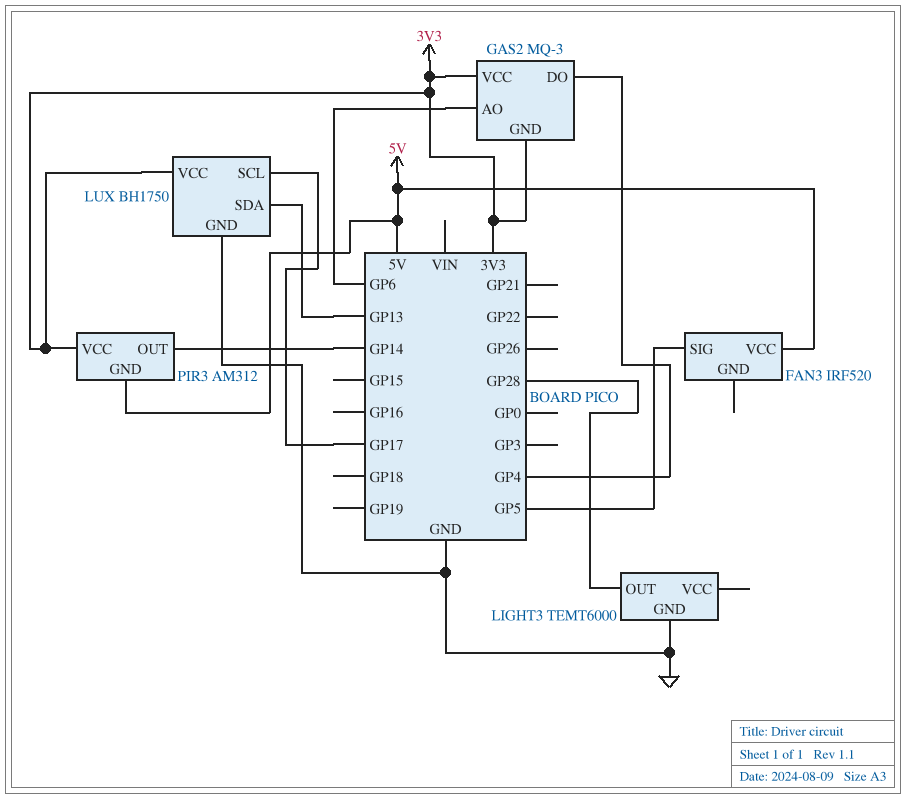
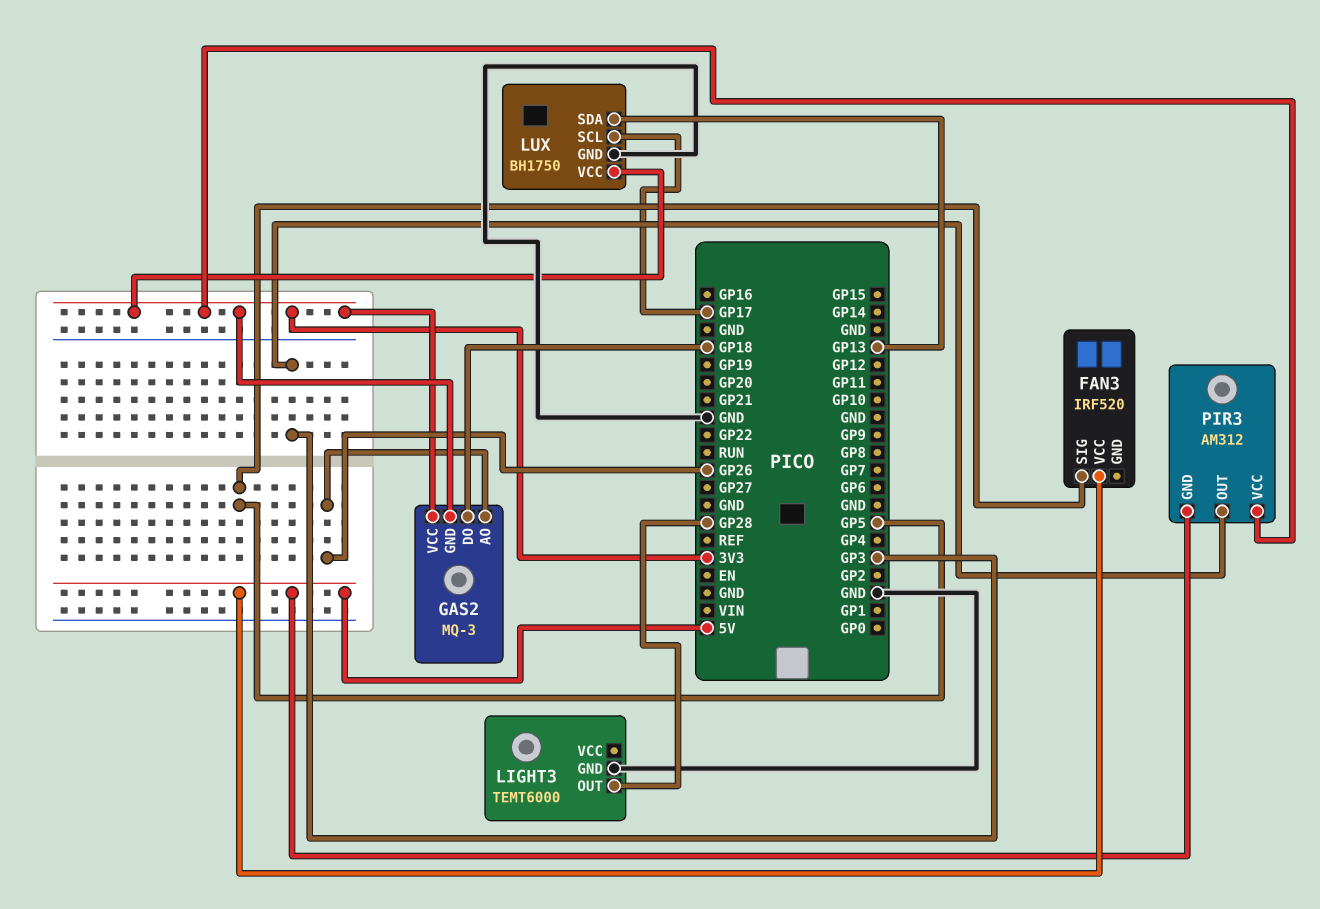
GAS2 pin AO: GP6 -> GP26
GAS2 pin DO: GP4 -> GP18
PIR3 pin OUT: GP14 -> GP3

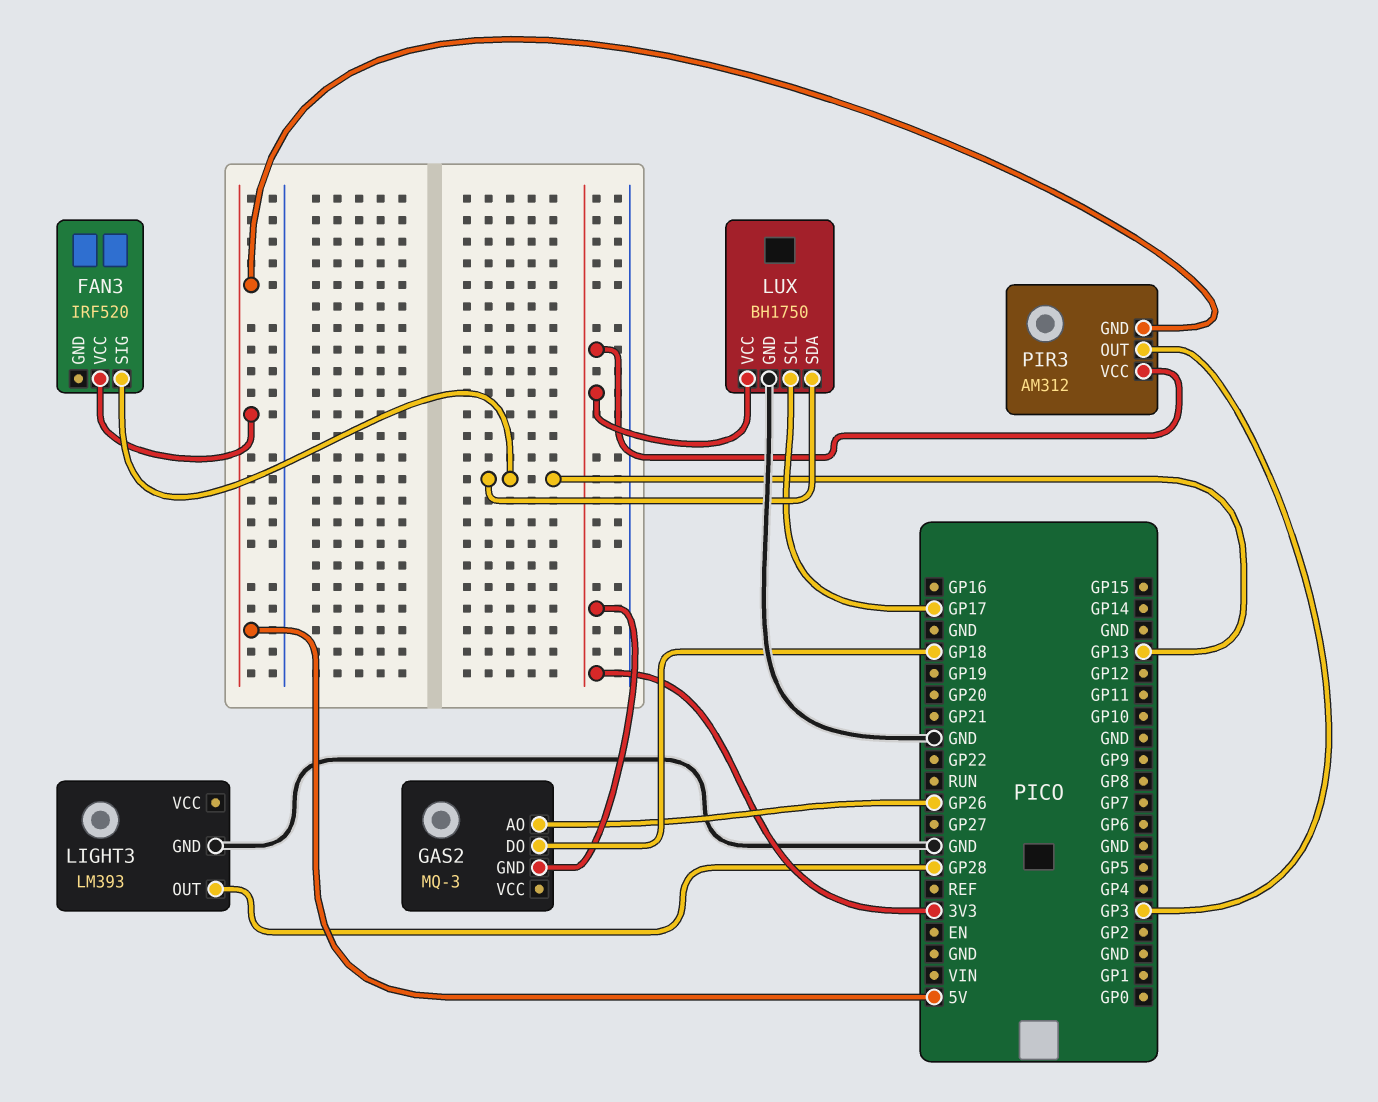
FAN3 pin SIG: GP5 -> GP13
GAS2 pin VCC: 3V3 -> none
LIGHT3: TEMT6000 -> LM393

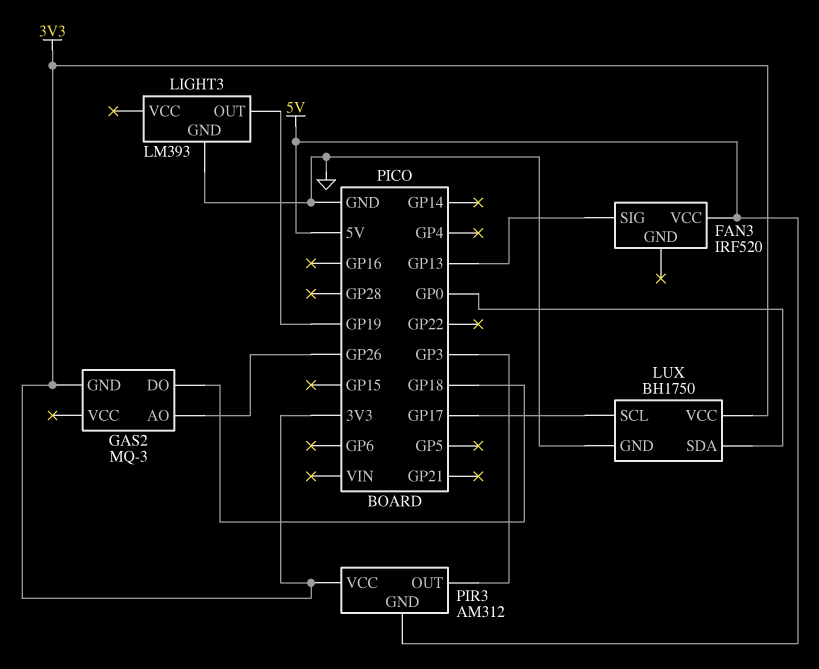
LIGHT3 pin OUT: GP28 -> GP19
LUX pin SDA: GP13 -> GP0

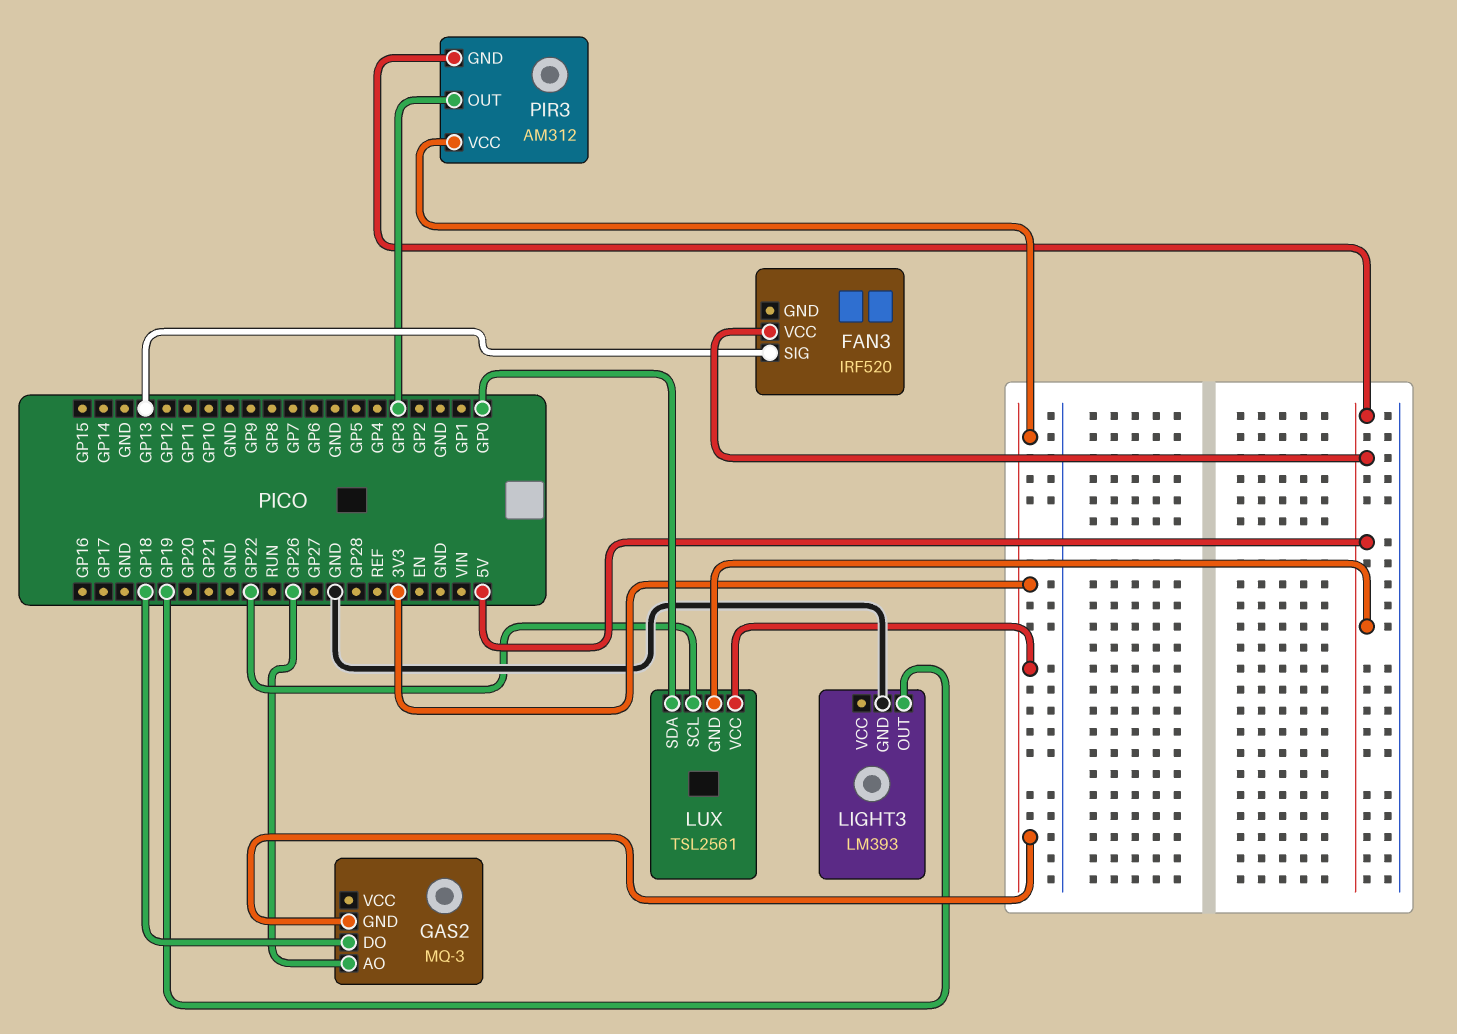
LUX: BH1750 -> TSL2561
LUX pin GND: GND -> 5V
LUX pin SCL: GP17 -> GP22

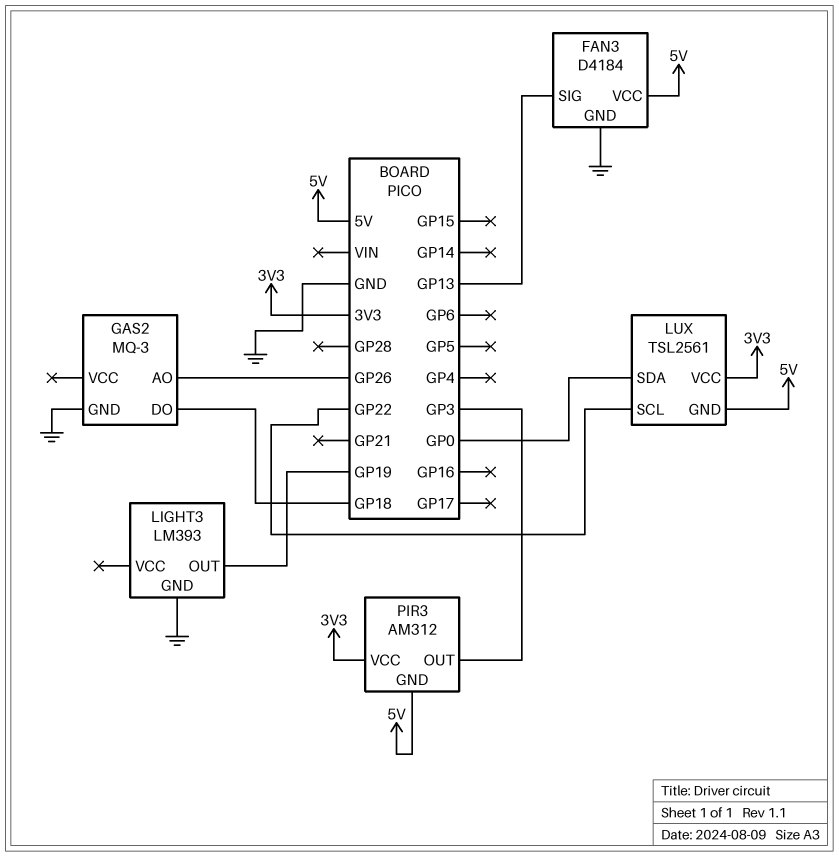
FAN3: IRF520 -> D4184
FAN3 pin GND: none -> GND
GAS2 pin GND: 3V3 -> GND

